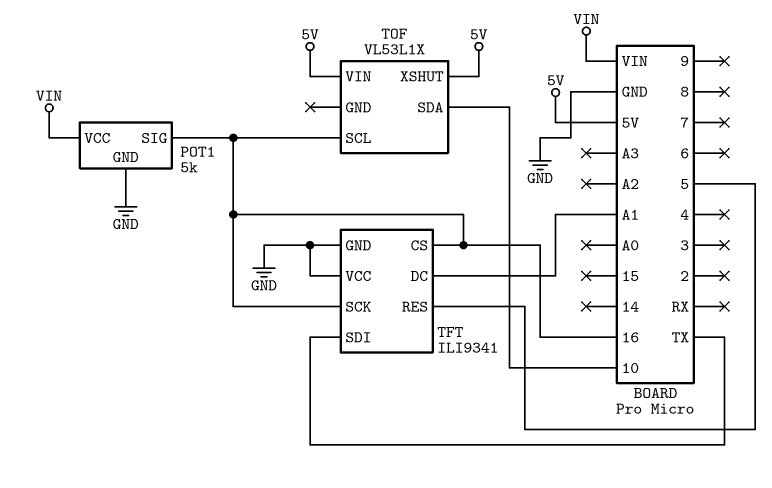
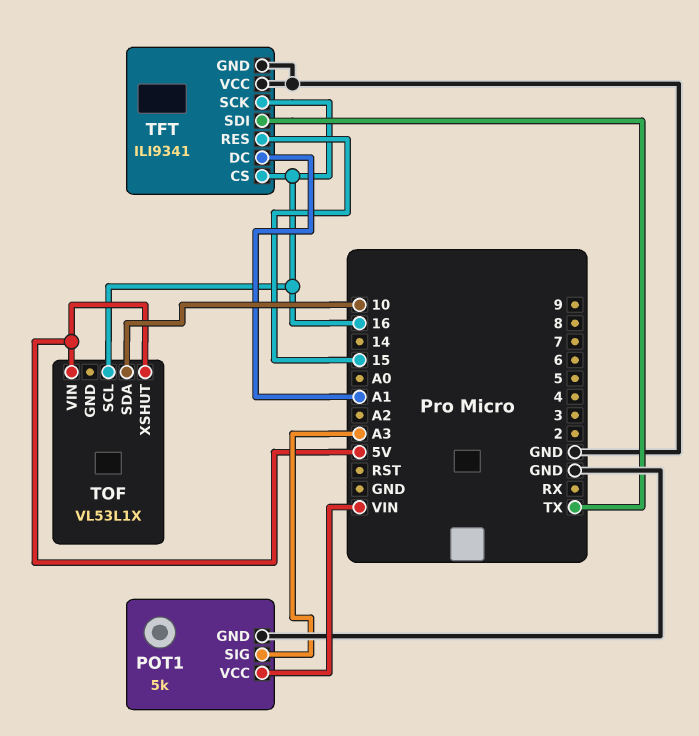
POT1 pin SIG: 16 -> A3
TFT pin RES: 5 -> 15

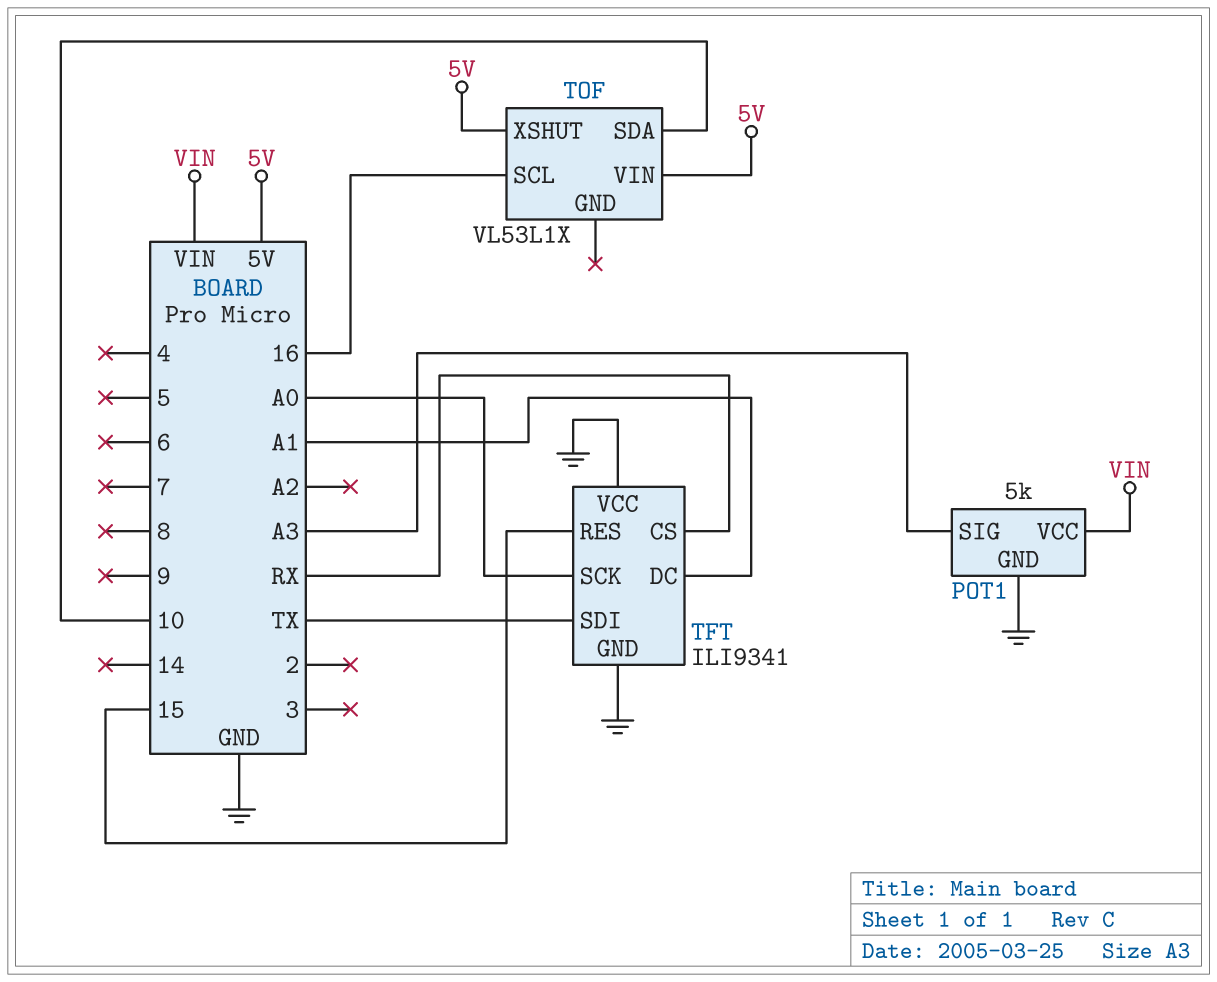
TFT pin CS: 16 -> RX
TFT pin SCK: 16 -> A0

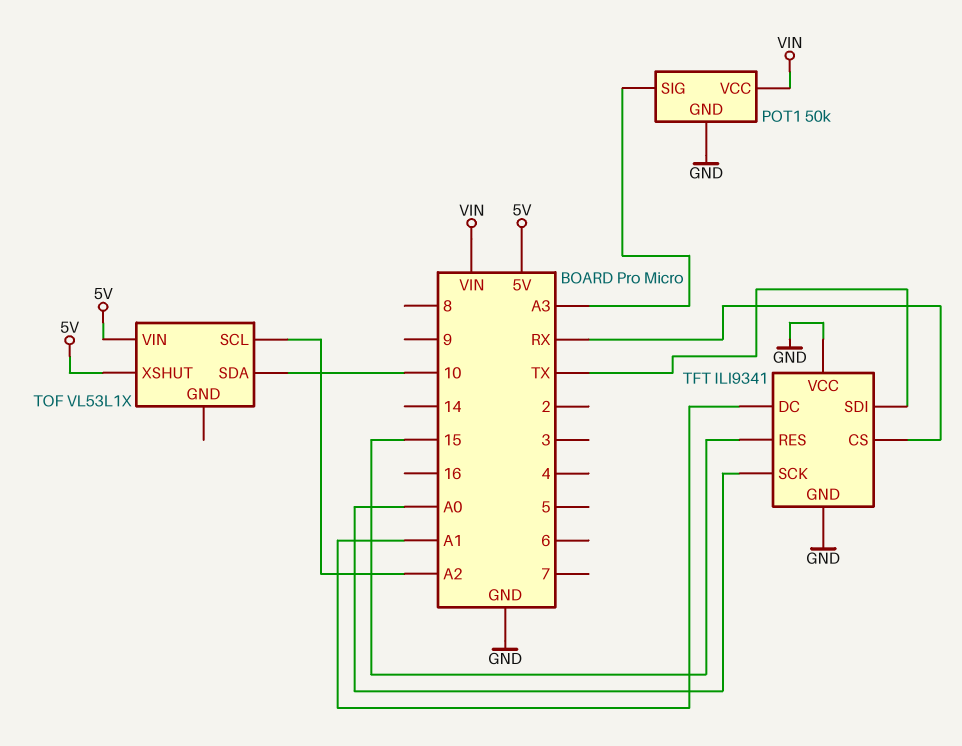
POT1: 5k -> 50k
TOF pin SCL: 16 -> A2

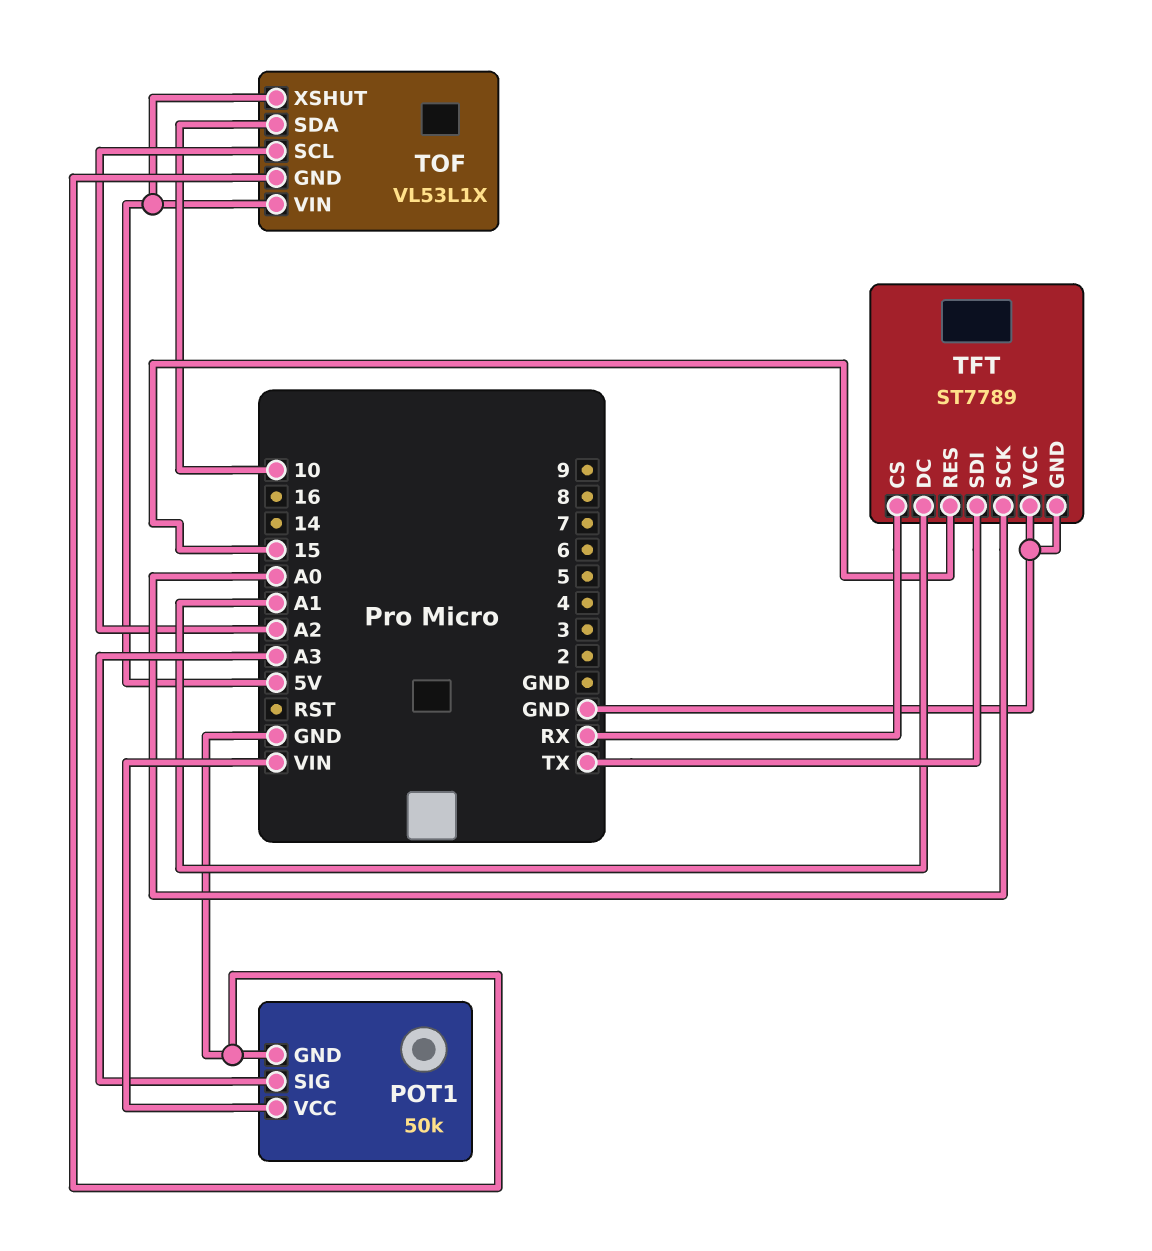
TFT: ILI9341 -> ST7789
TOF pin GND: none -> GND

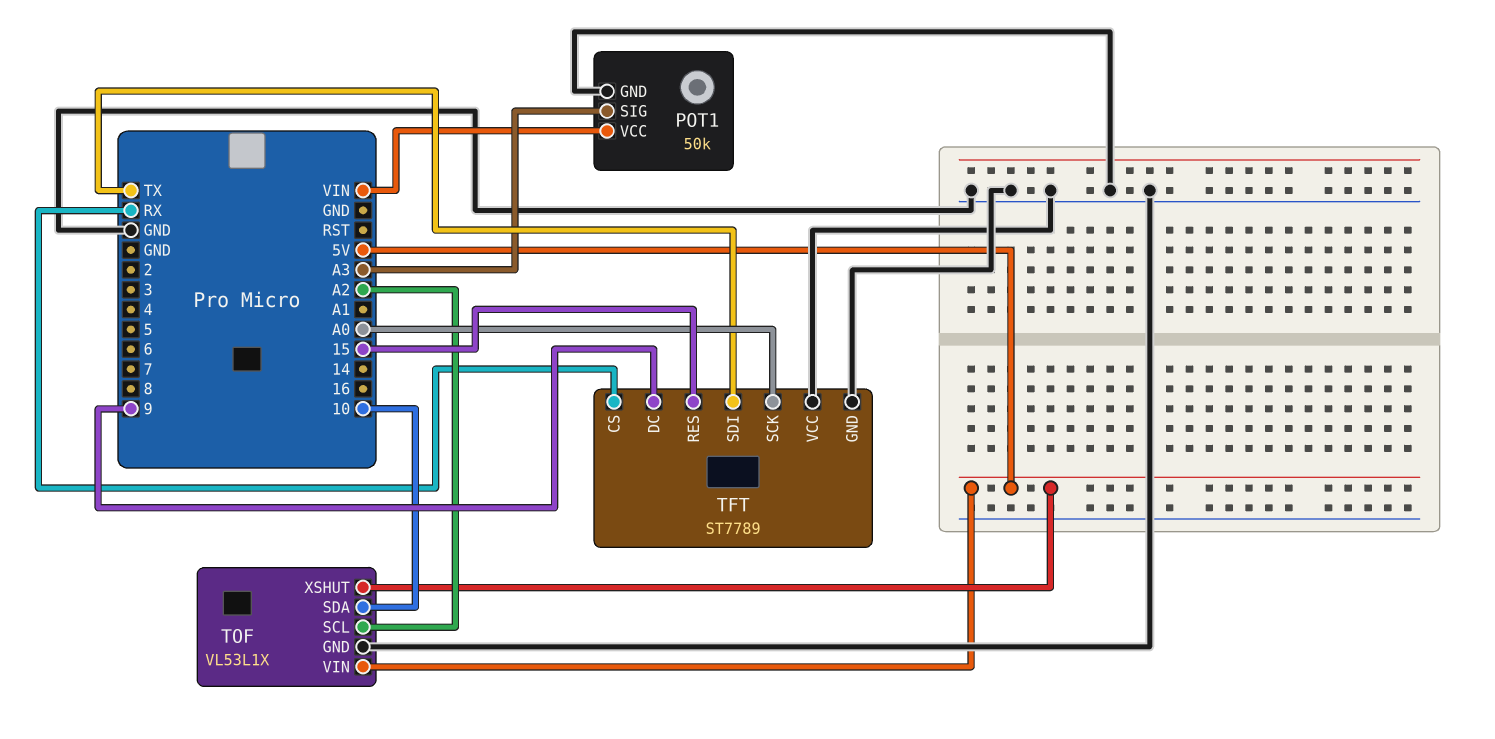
TFT pin DC: A1 -> 9

